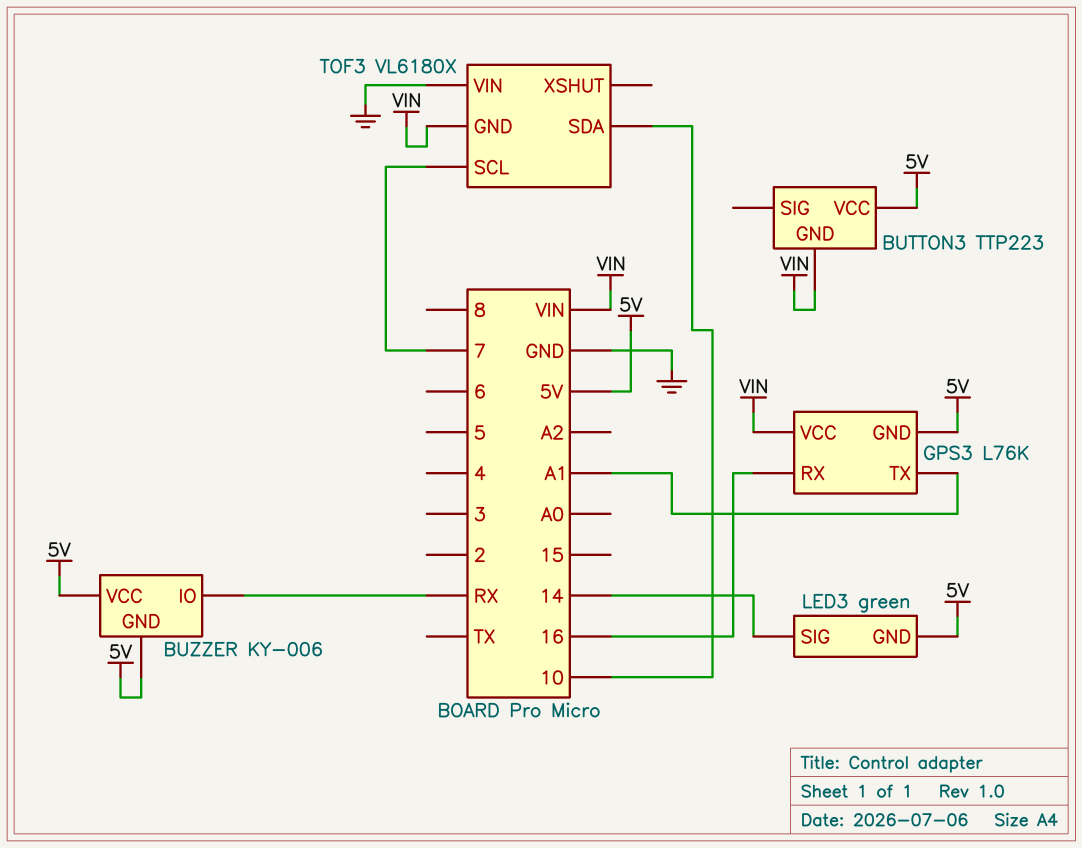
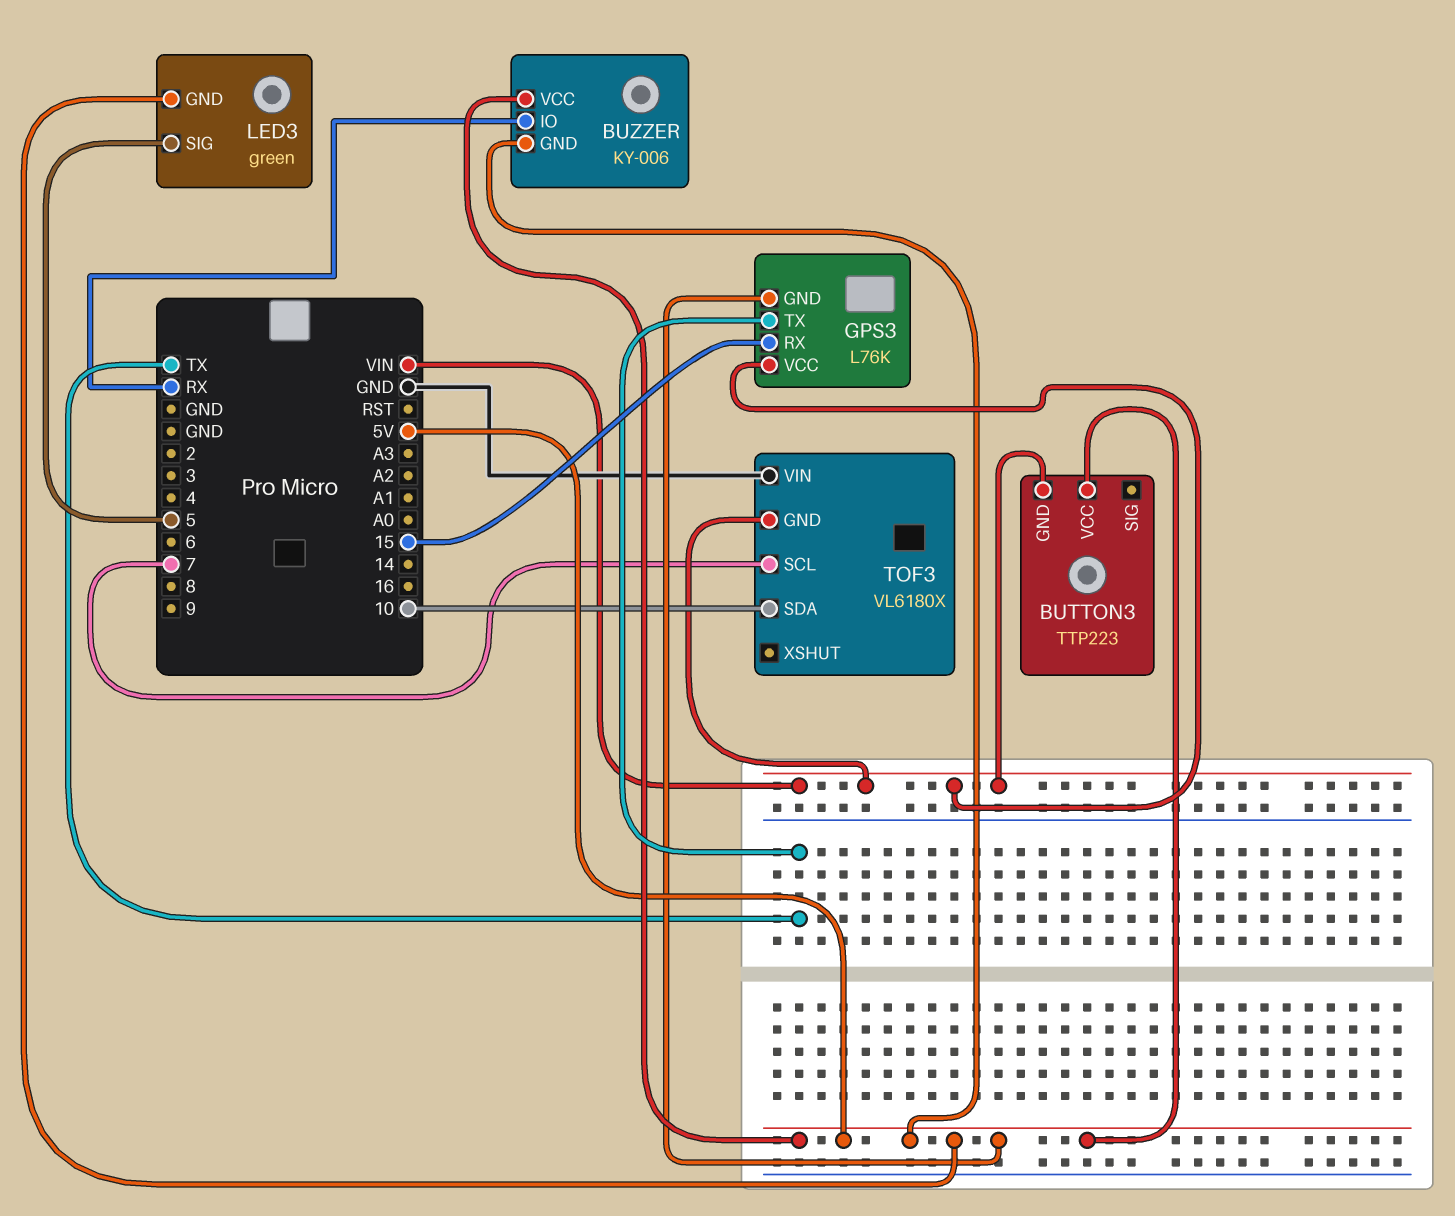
GPS3 pin RX: 16 -> 15
GPS3 pin TX: A1 -> TX
LED3 pin SIG: 14 -> 5

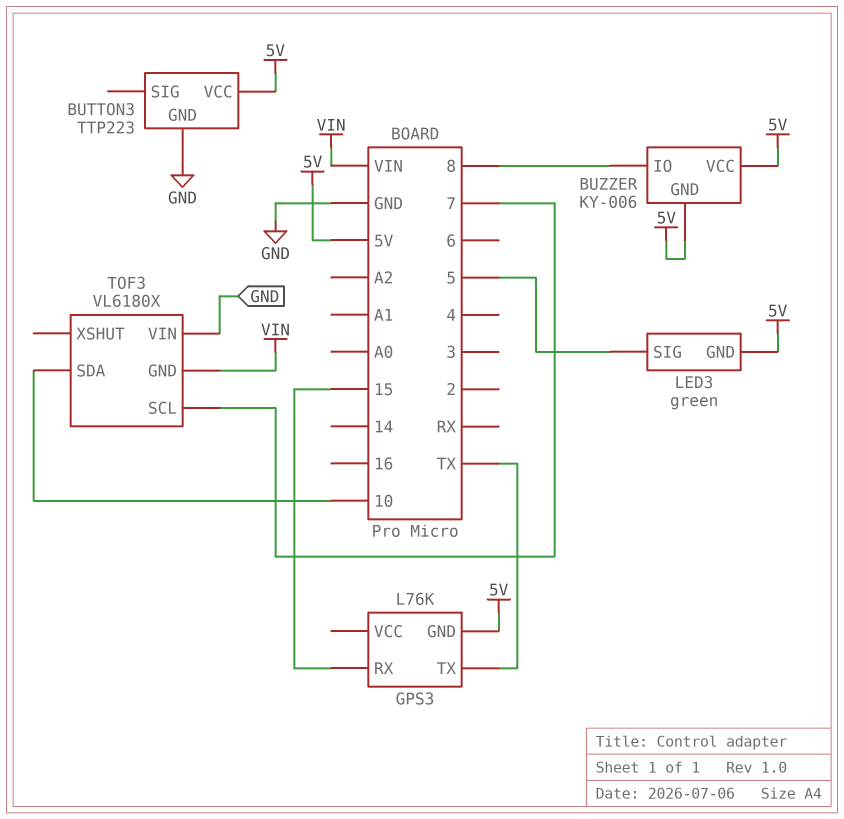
BUTTON3 pin GND: VIN -> GND
BUZZER pin IO: RX -> 8
GPS3 pin VCC: VIN -> none

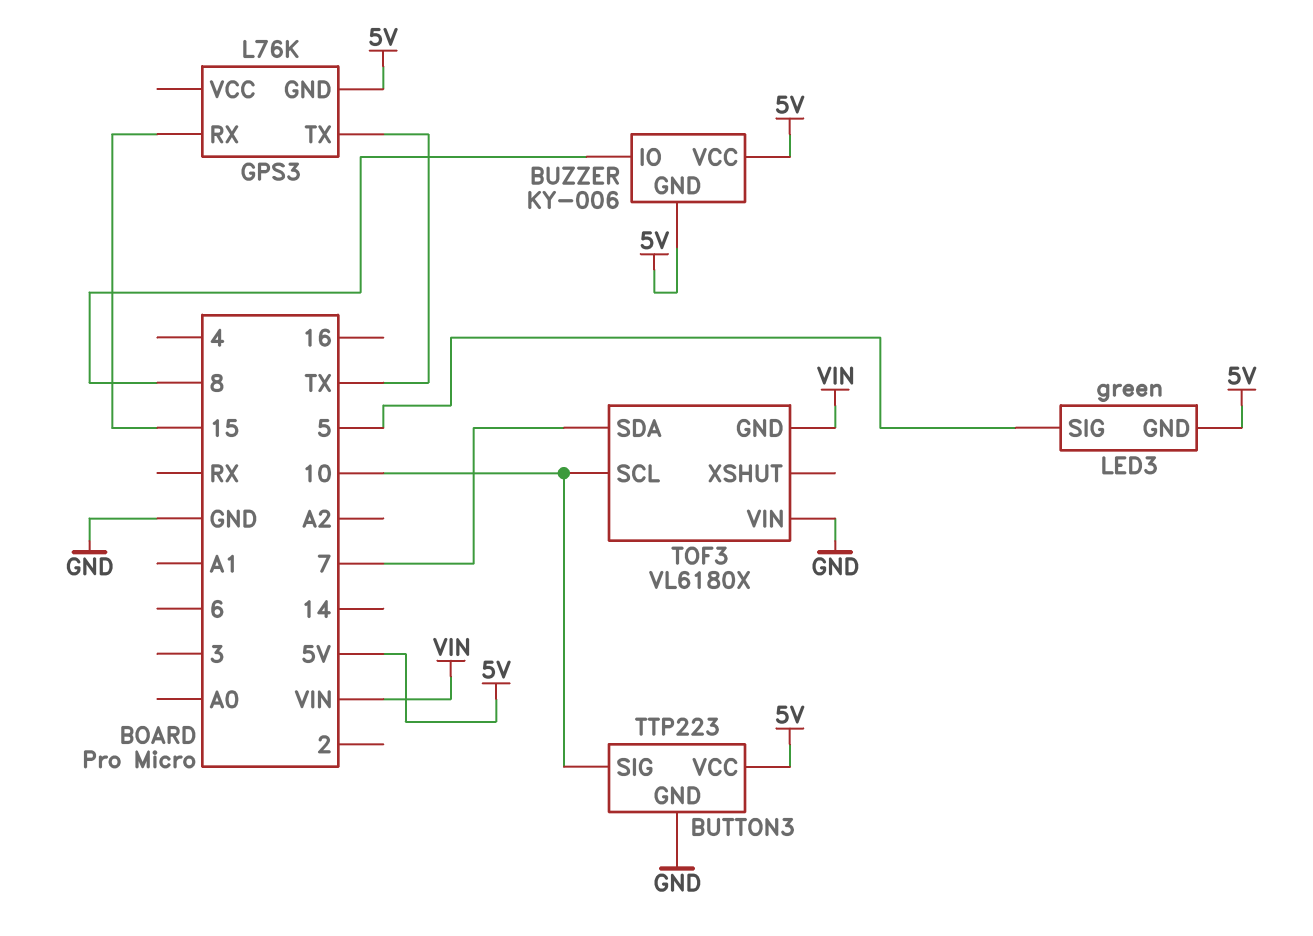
BUTTON3 pin SIG: none -> 10
TOF3 pin SCL: 7 -> 10
TOF3 pin SDA: 10 -> 7

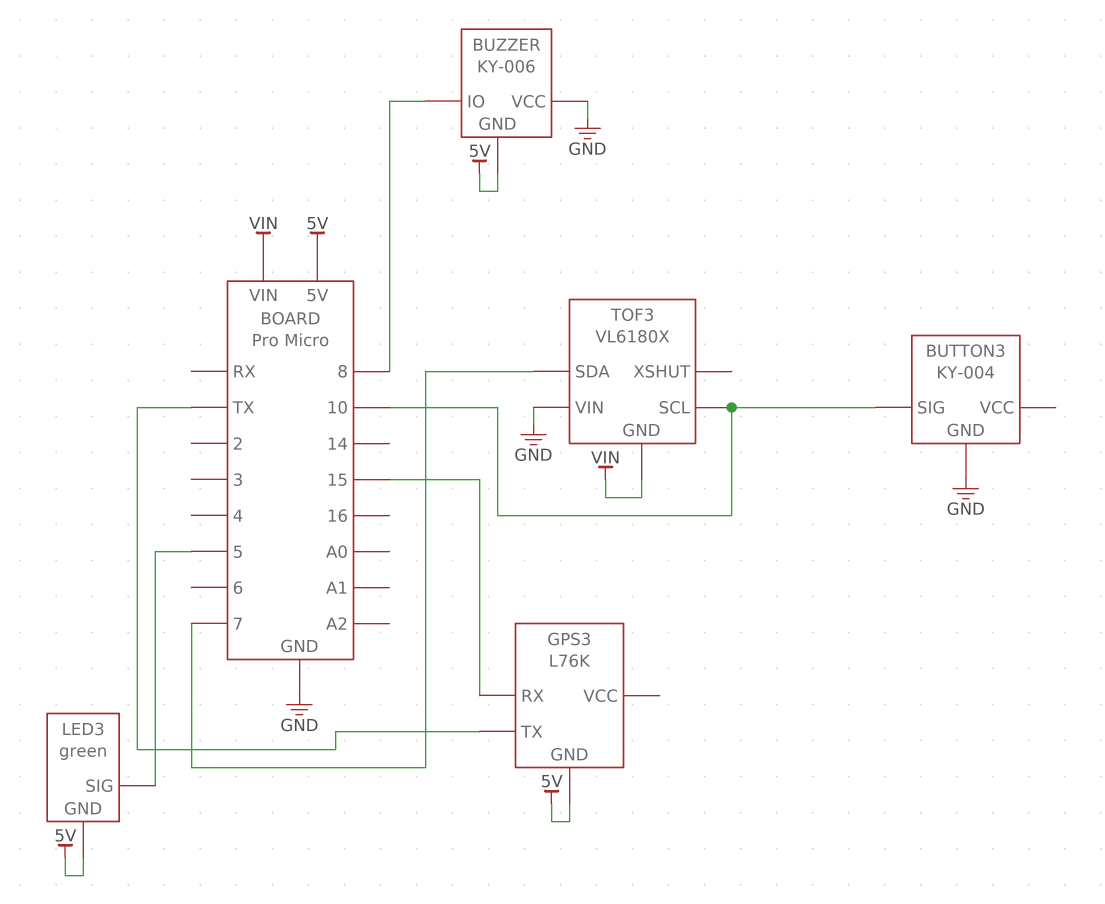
BUTTON3: TTP223 -> KY-004
BUTTON3 pin VCC: 5V -> none
BUZZER pin VCC: 5V -> GND

